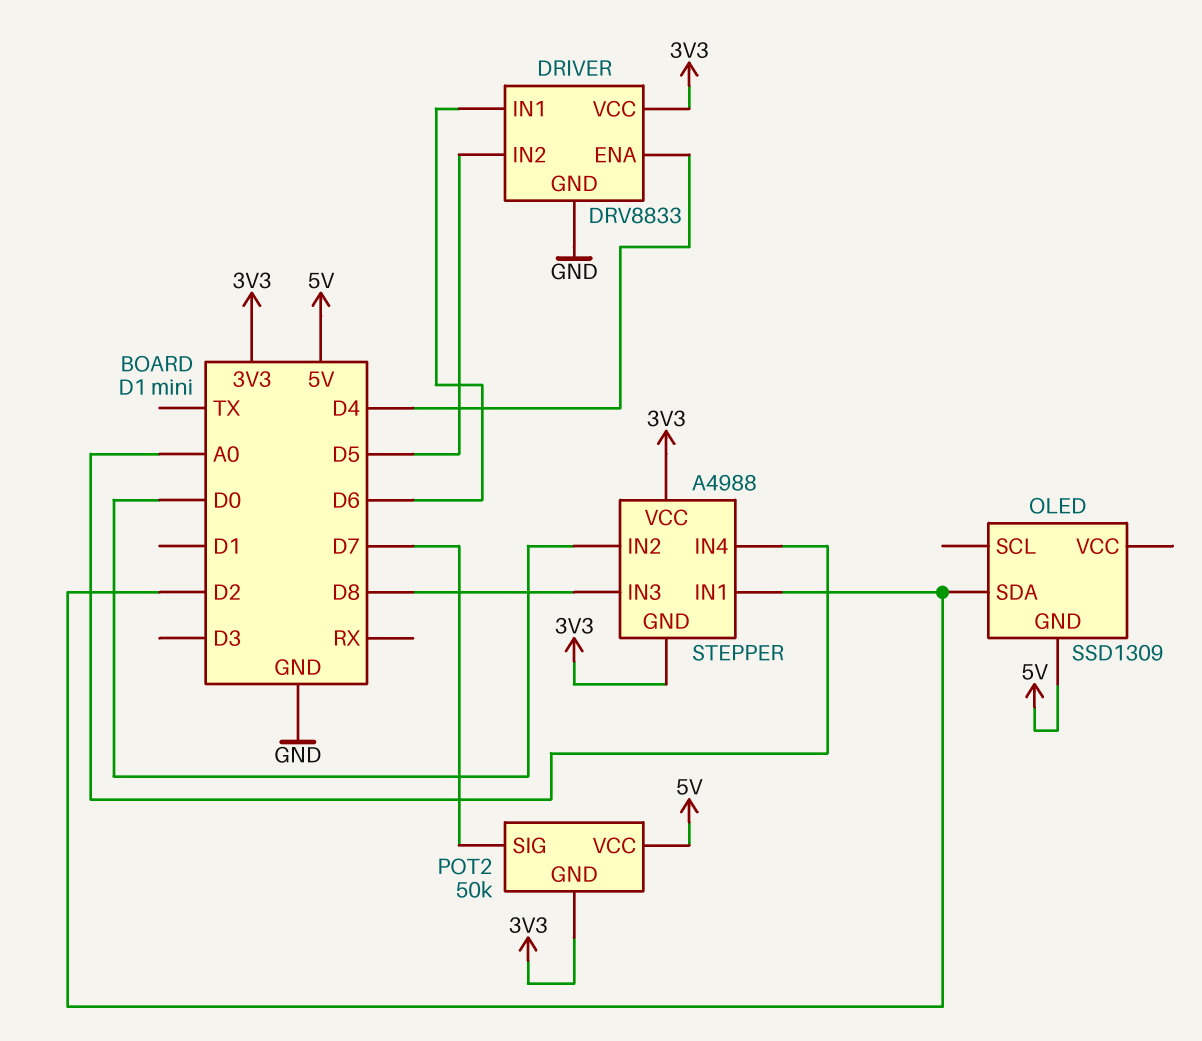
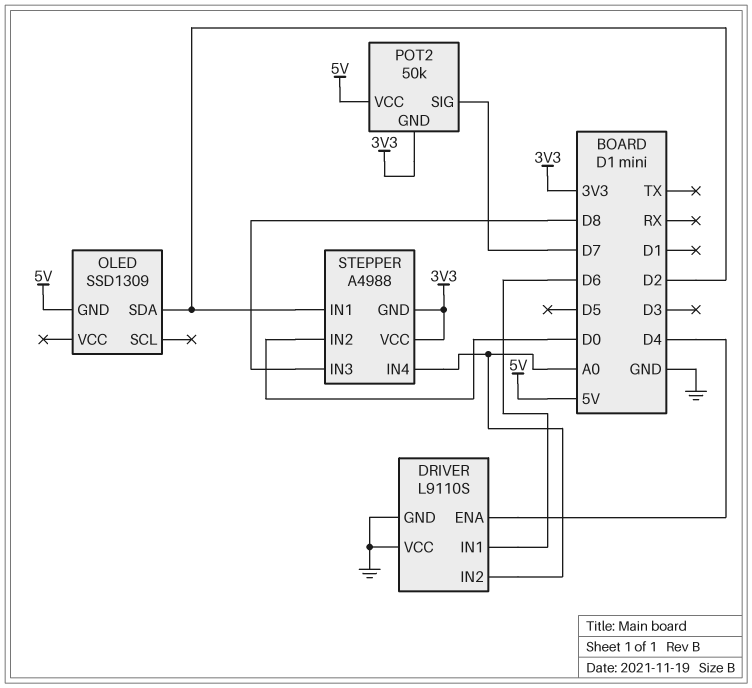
DRIVER: DRV8833 -> L9110S
DRIVER pin IN2: D5 -> A0
DRIVER pin VCC: 3V3 -> GND

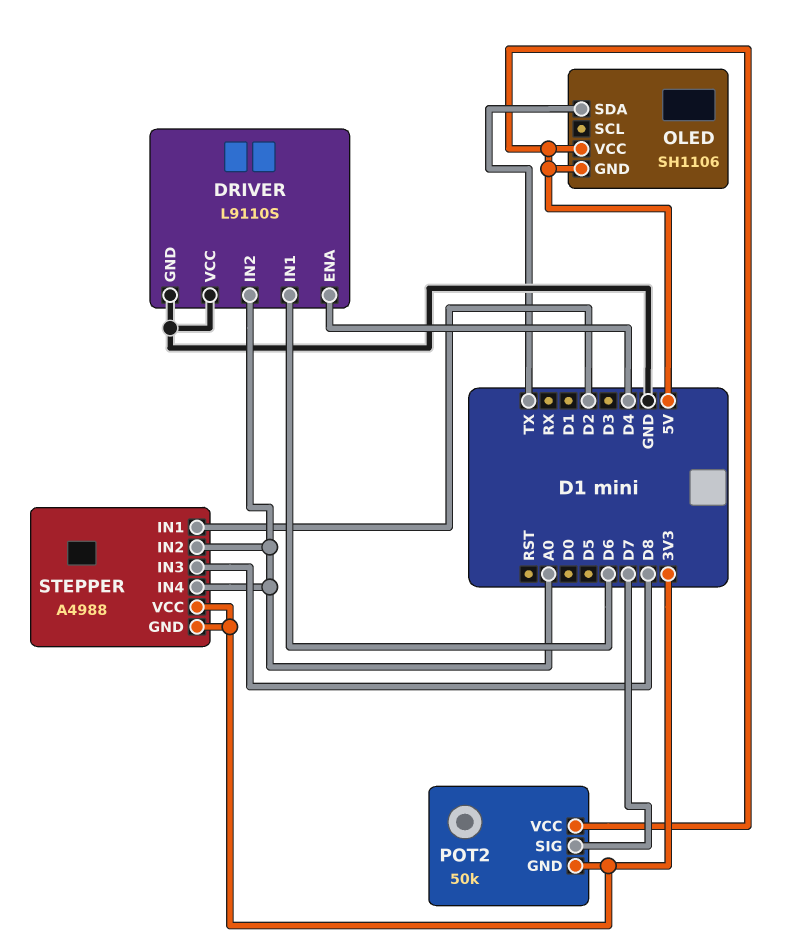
OLED: SSD1309 -> SH1106
OLED pin SDA: D2 -> TX
OLED pin VCC: none -> 5V
STEPPER pin IN2: D0 -> A0

